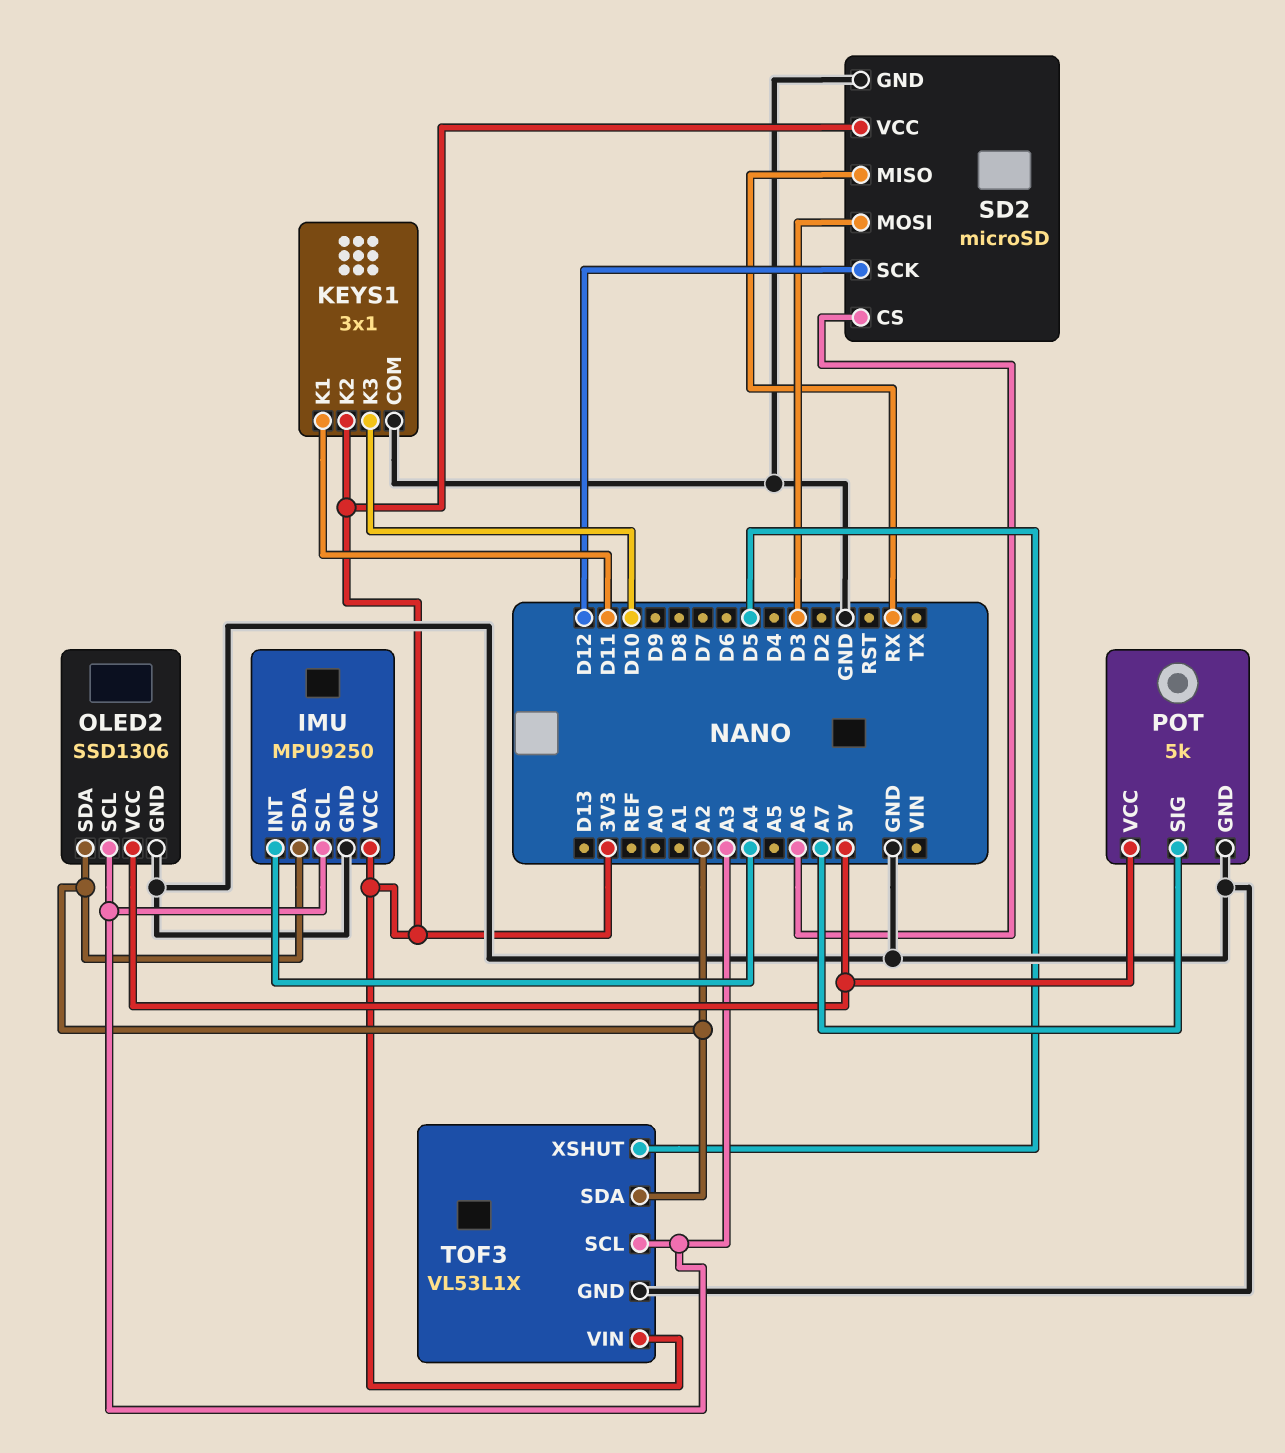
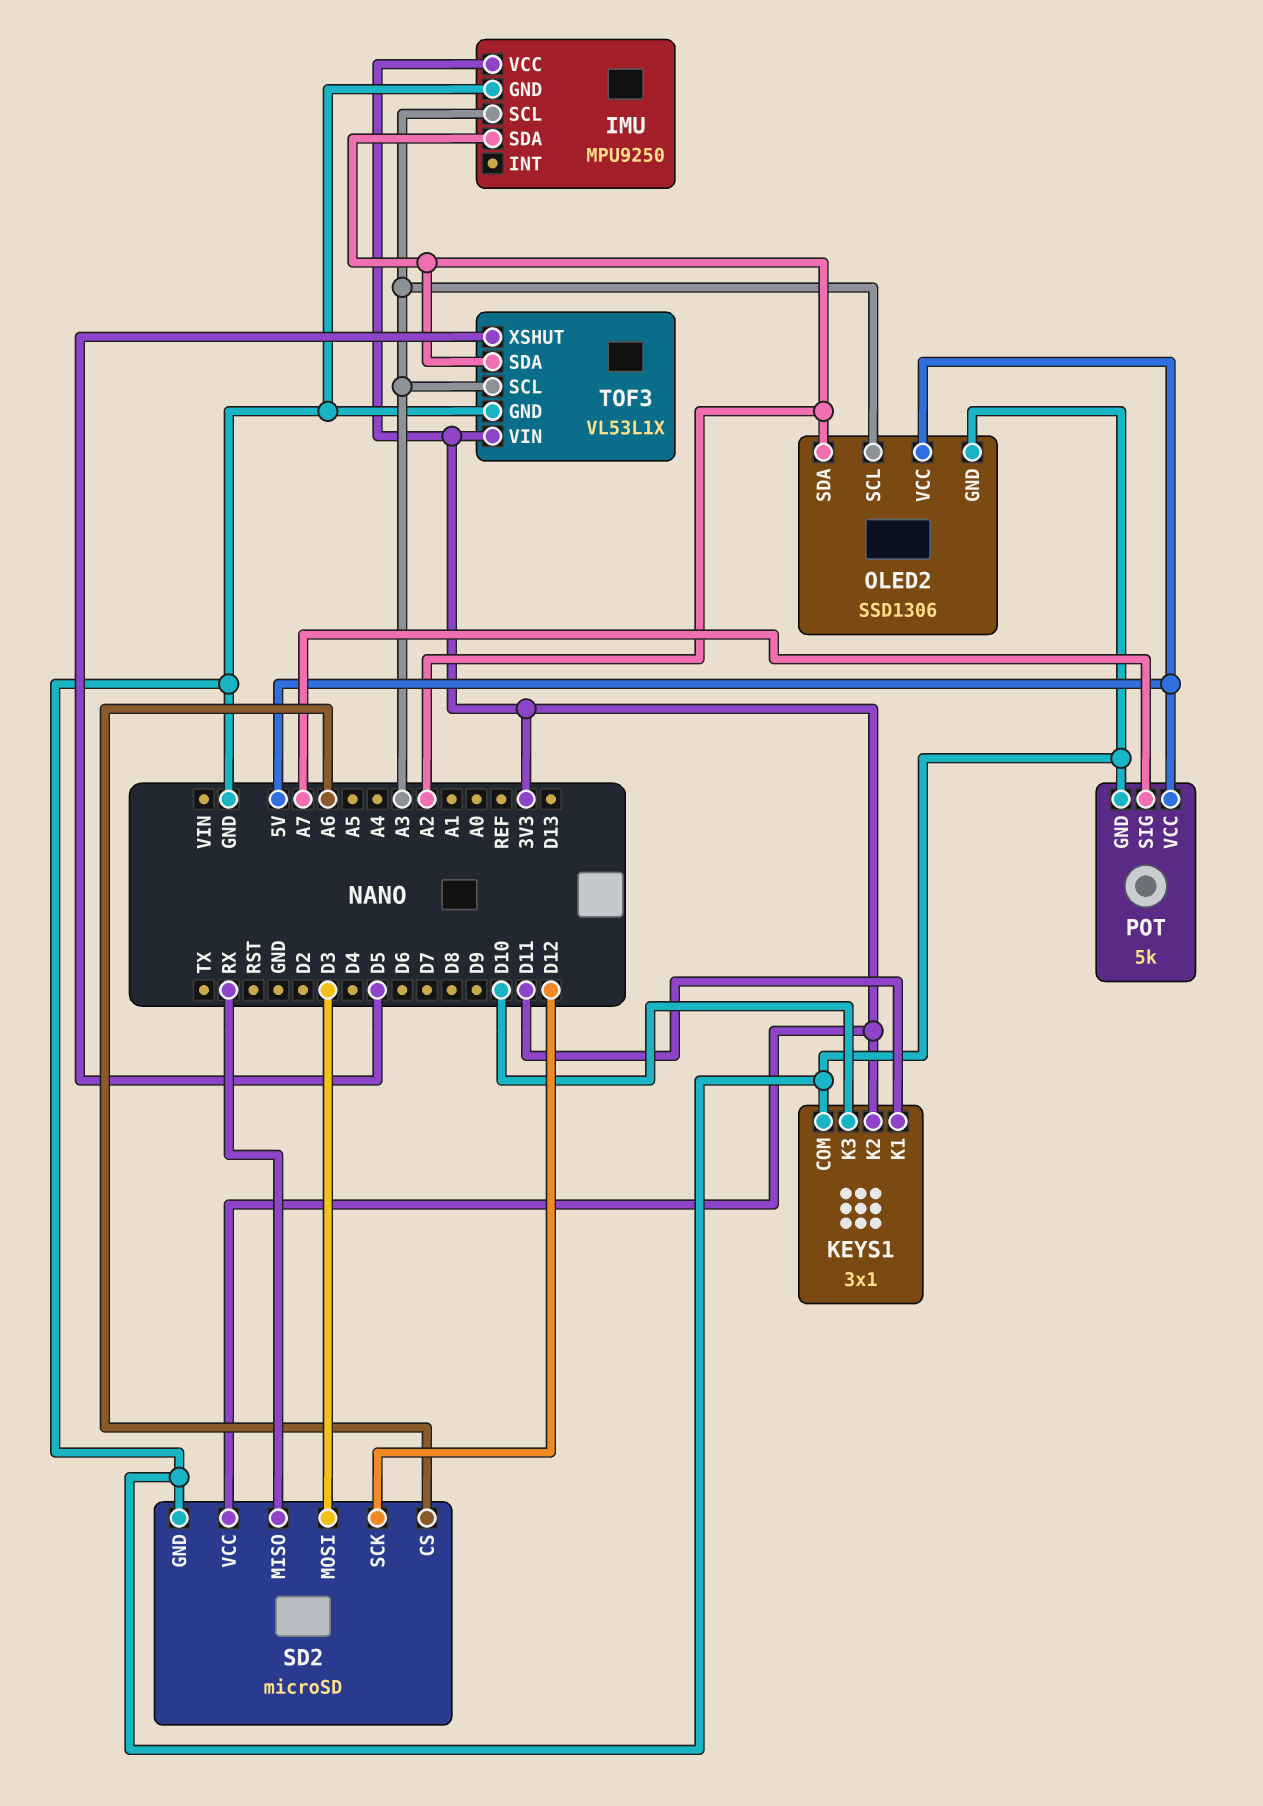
IMU pin INT: A4 -> none

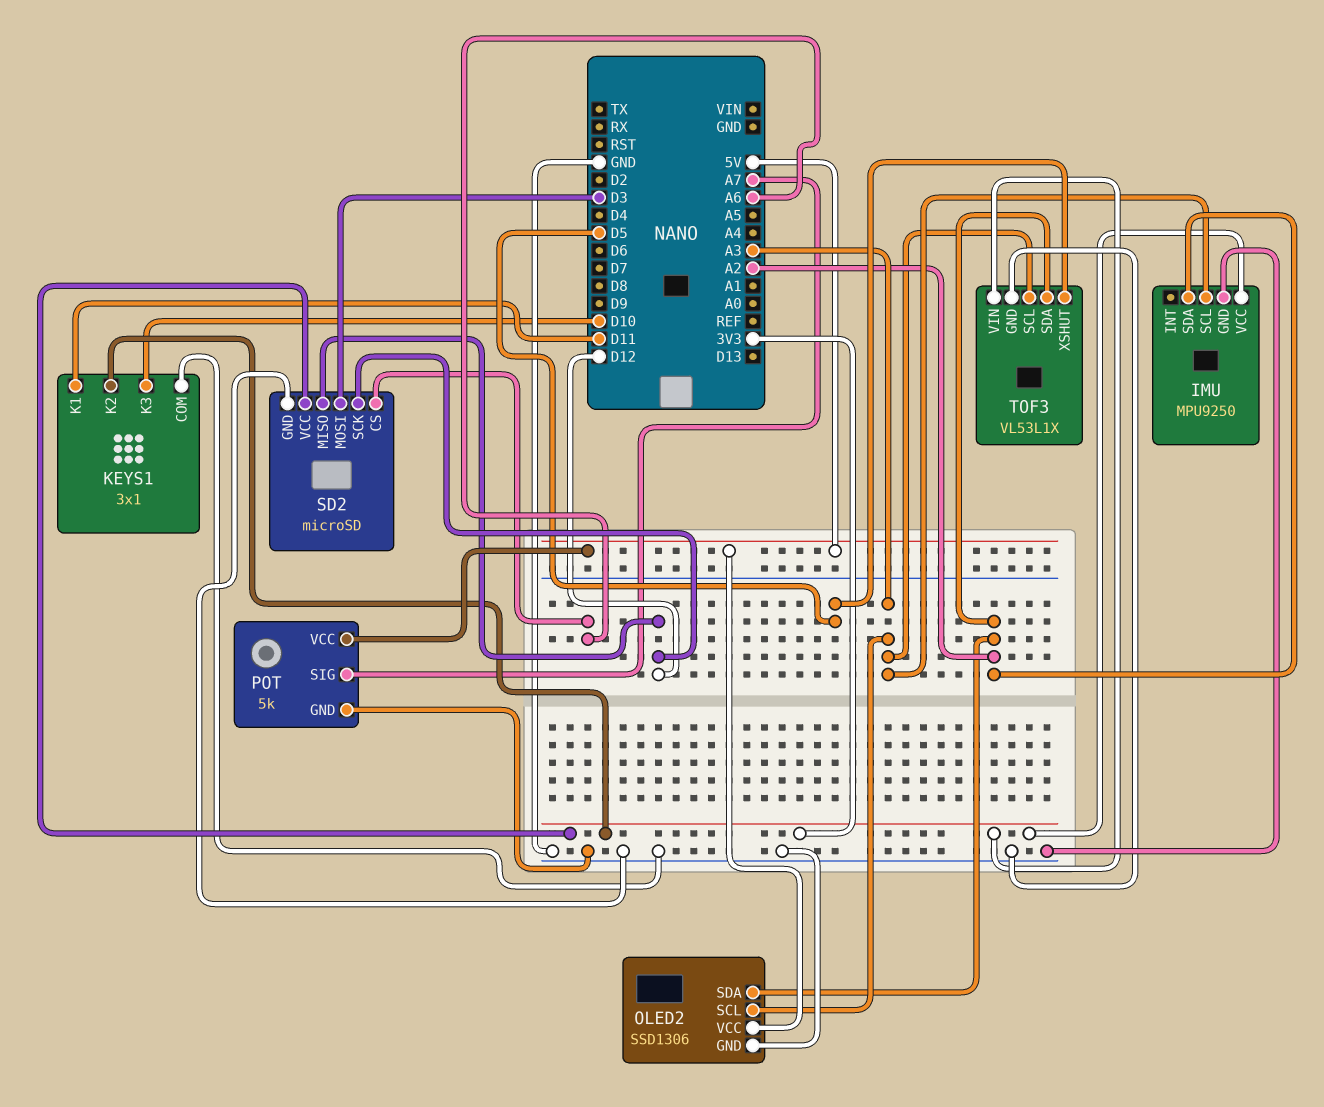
SD2 pin MISO: RX -> D12

